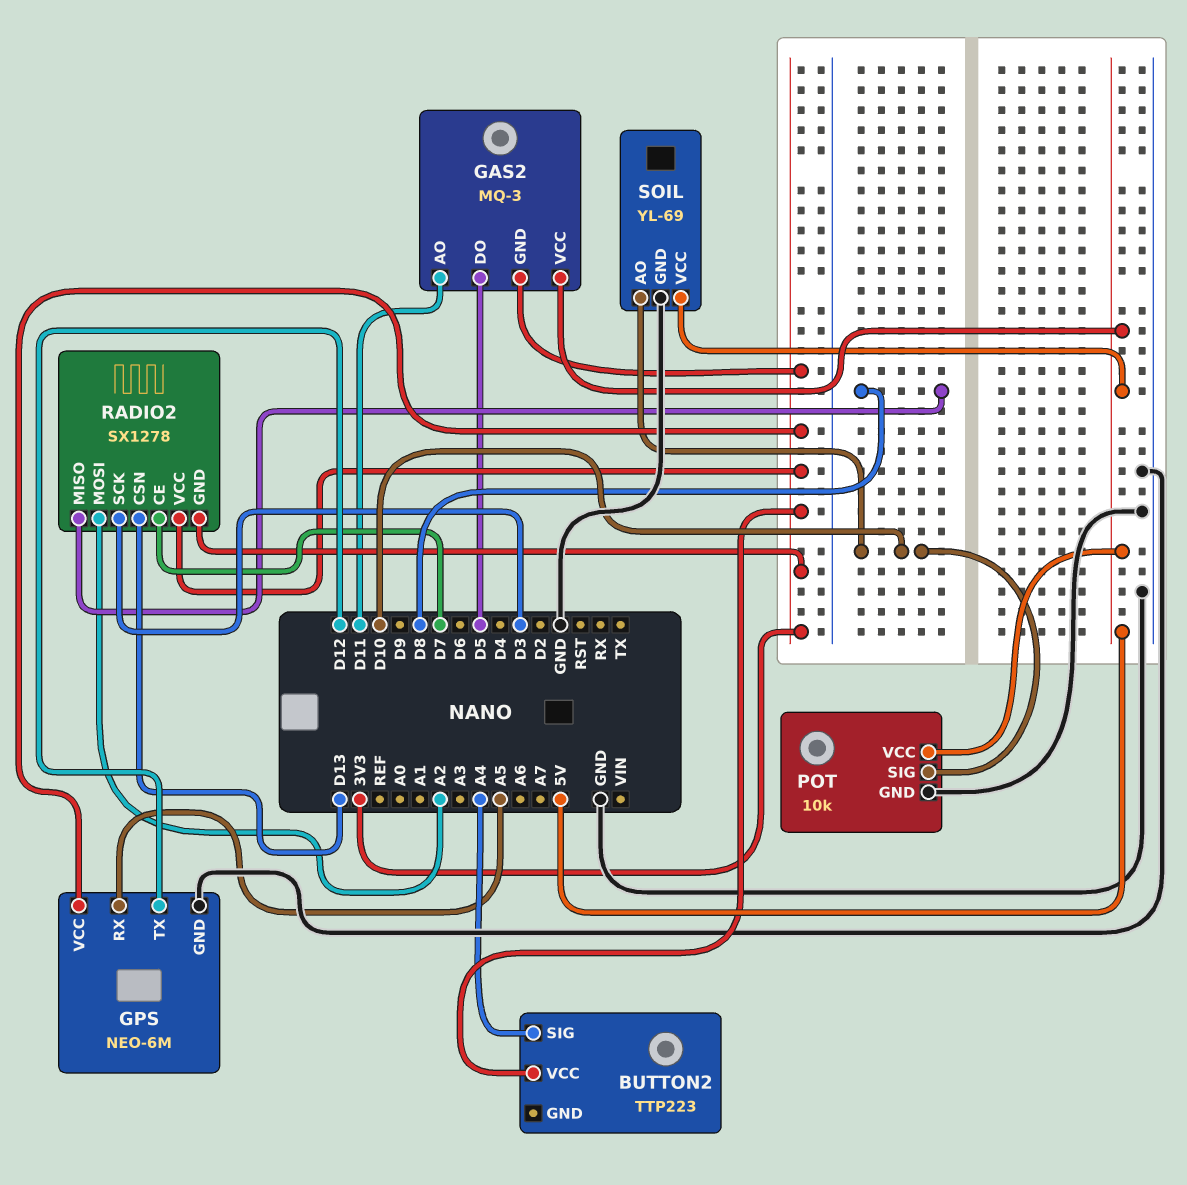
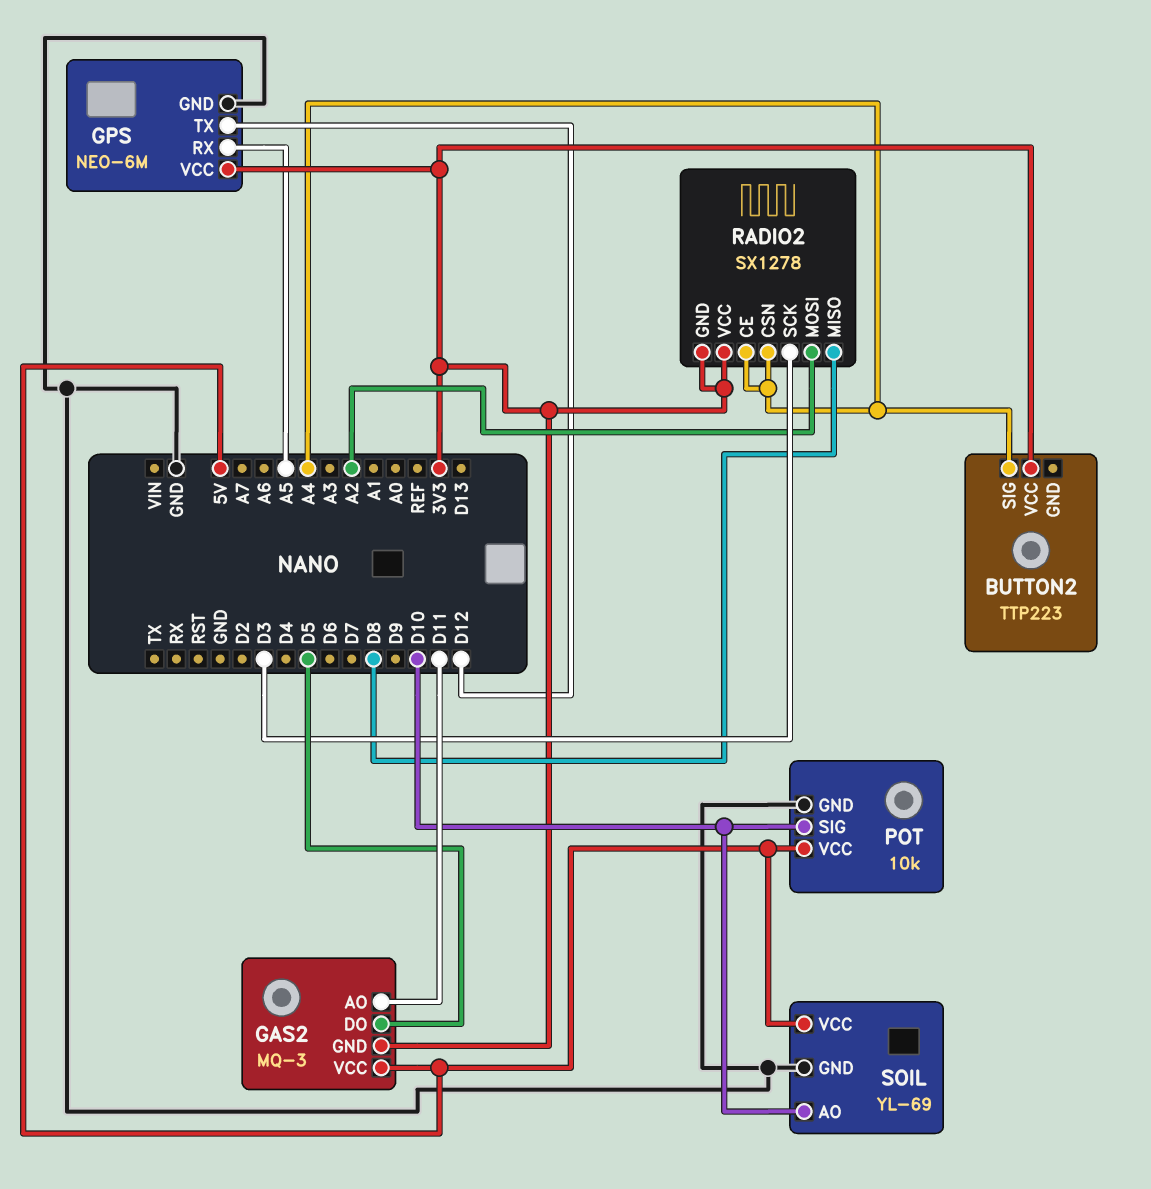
RADIO2 pin CE: D7 -> A4
RADIO2 pin CSN: D13 -> A4

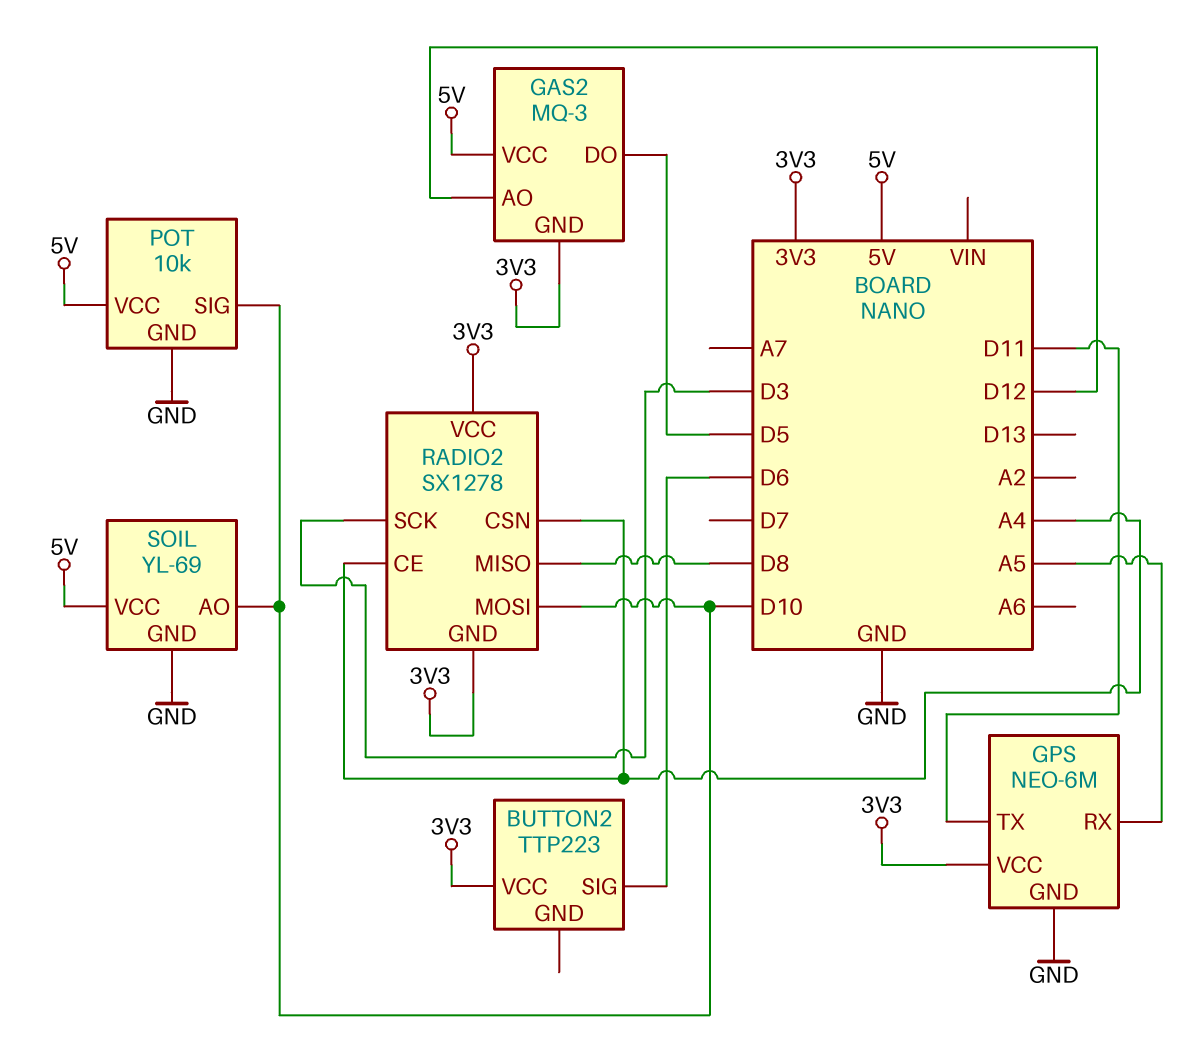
BUTTON2 pin SIG: A4 -> D6
GAS2 pin AO: D11 -> D12
GPS pin TX: D12 -> D11
RADIO2 pin MOSI: A2 -> D10

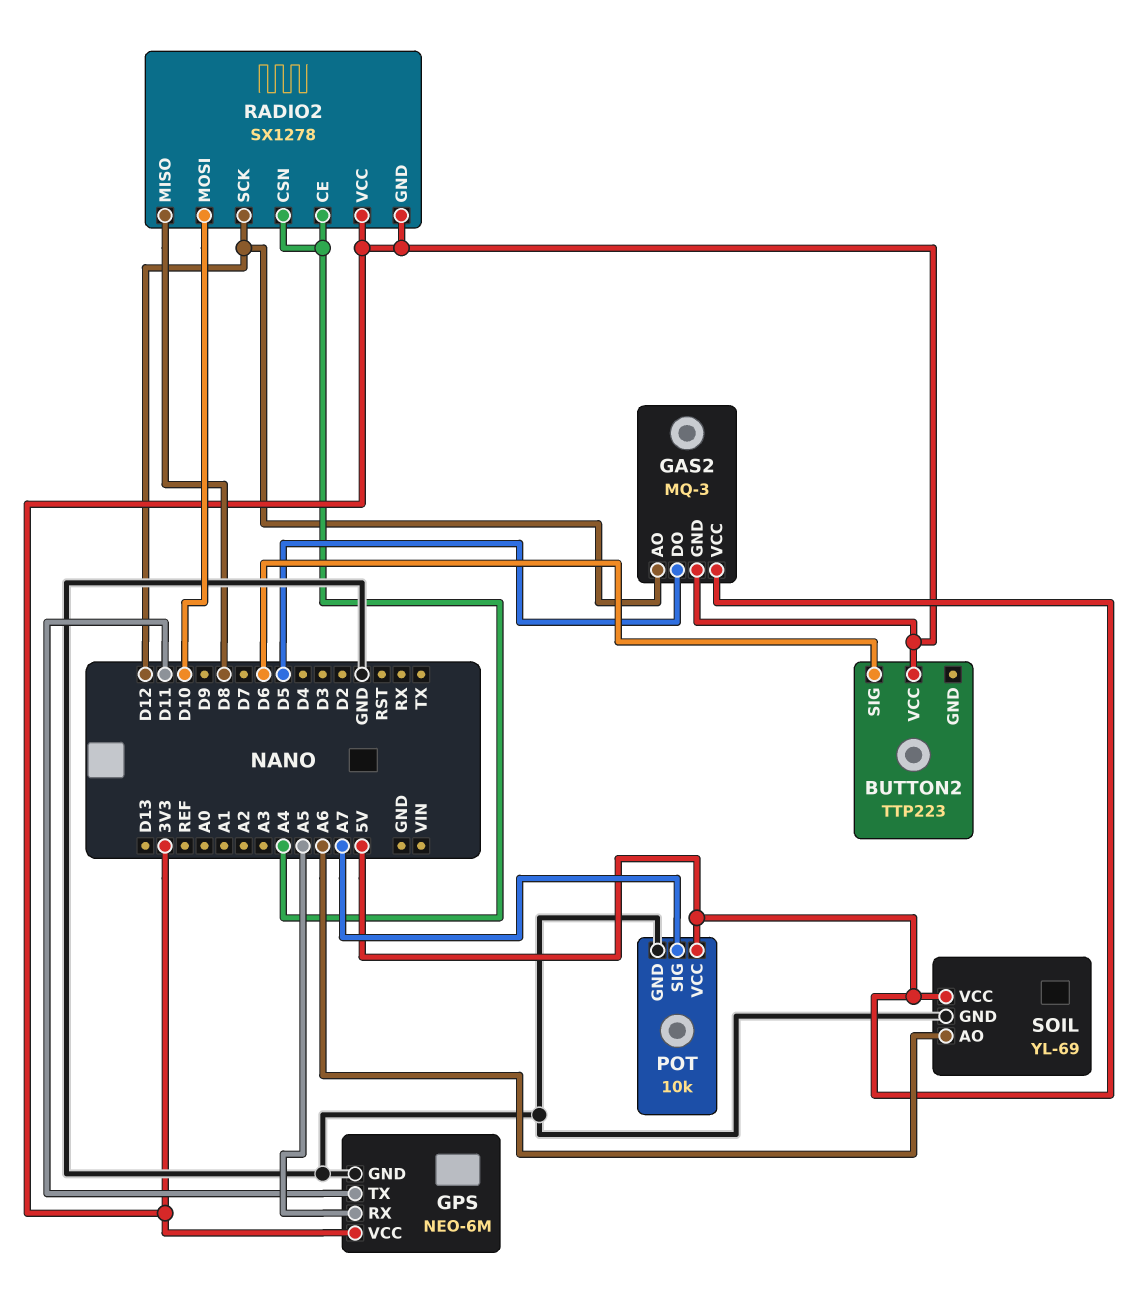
POT pin SIG: D10 -> A7
RADIO2 pin SCK: D3 -> D12
SOIL pin AO: D10 -> A6

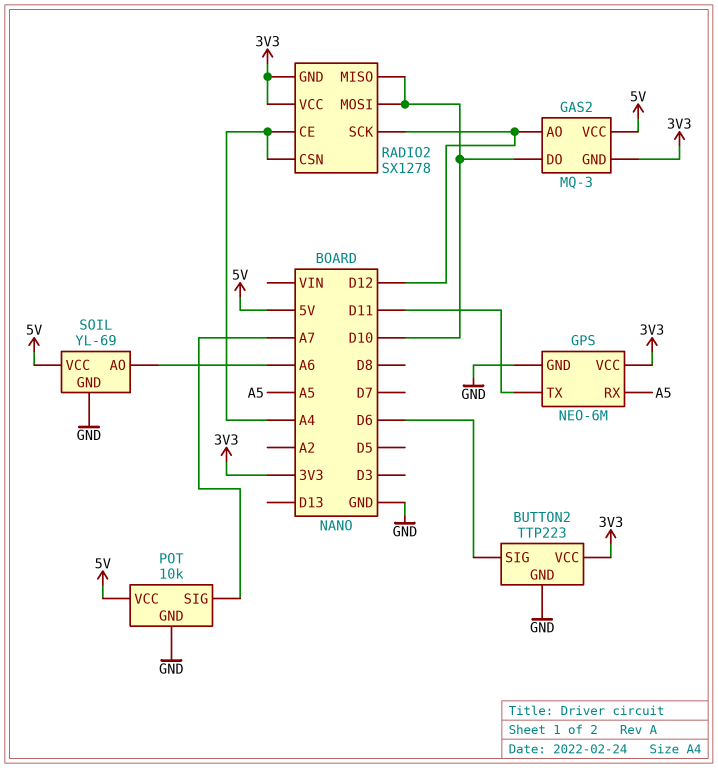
BUTTON2 pin GND: none -> GND
GAS2 pin DO: D5 -> D10
RADIO2 pin MISO: D8 -> D10

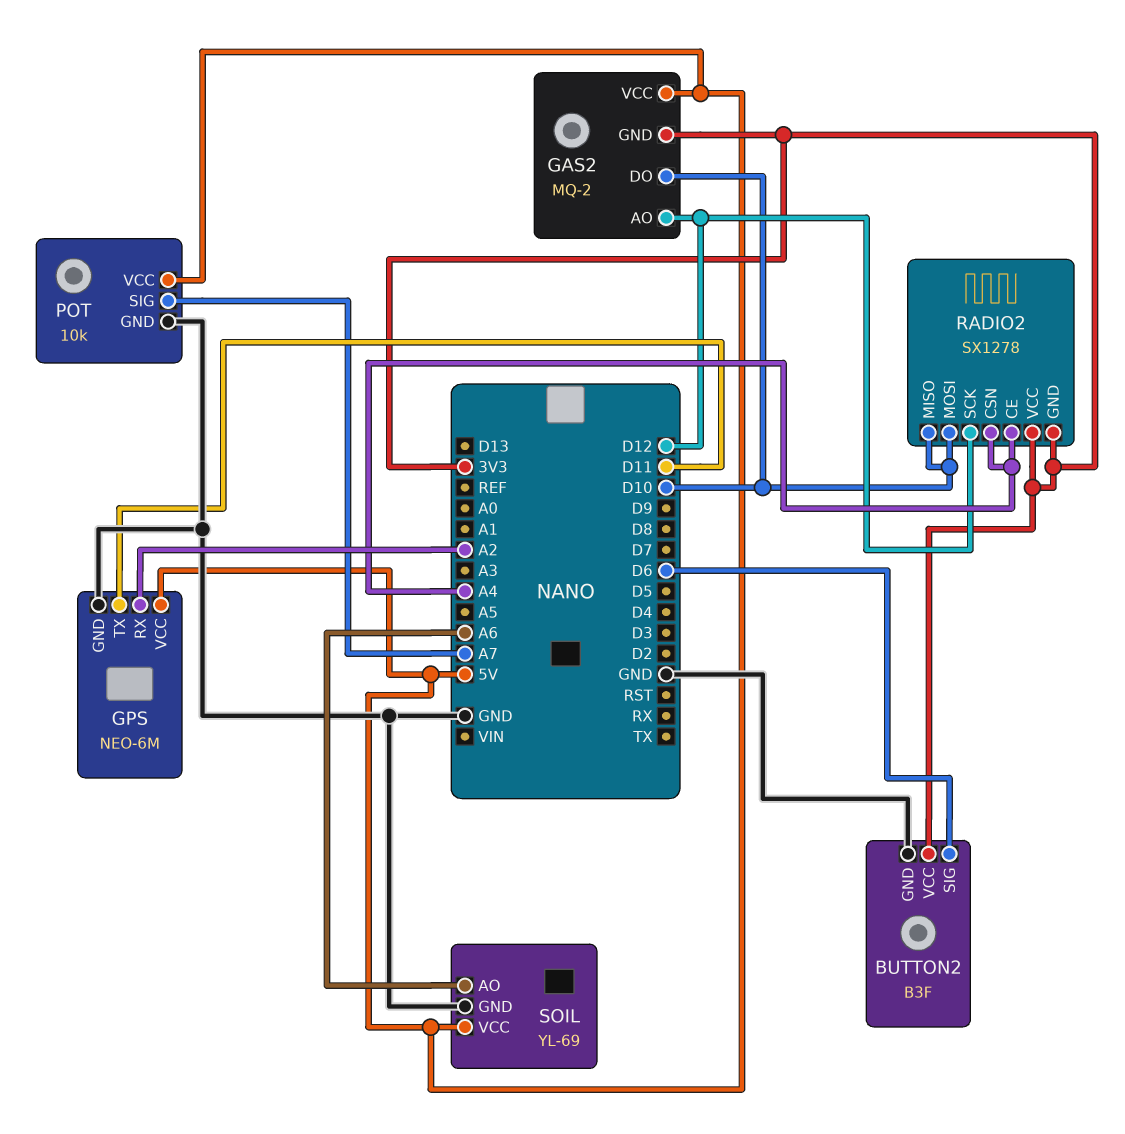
BUTTON2: TTP223 -> B3F
GAS2: MQ-3 -> MQ-2
GPS pin RX: A5 -> A2
GPS pin VCC: 3V3 -> 5V

